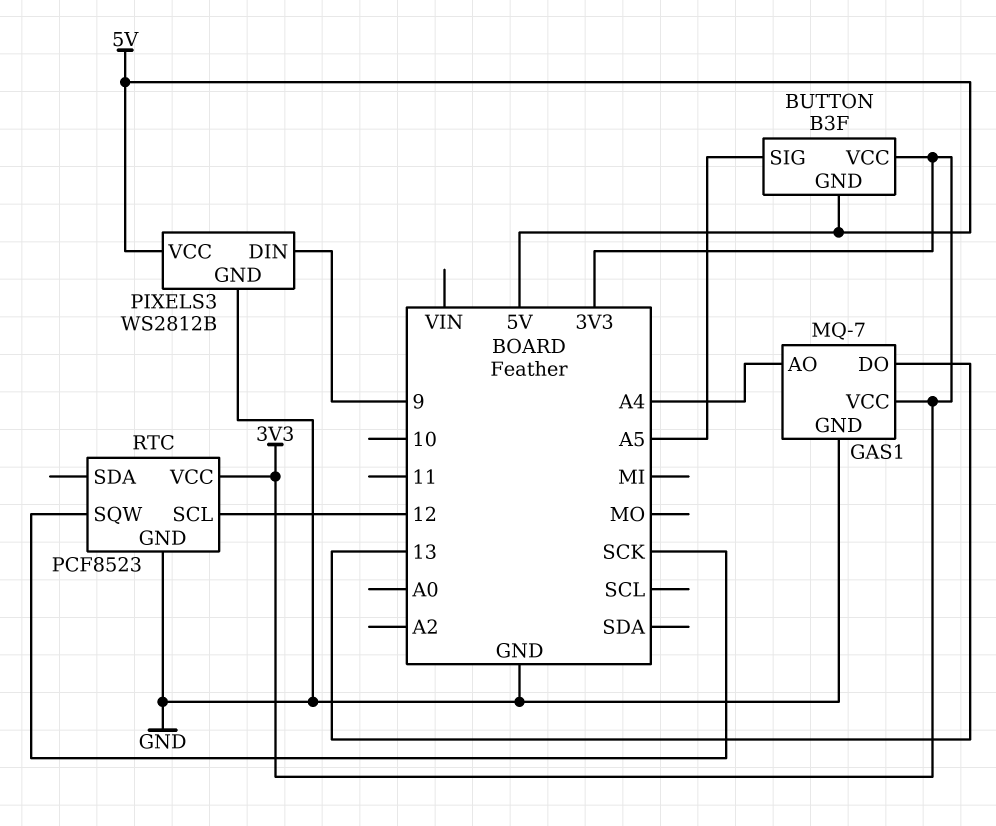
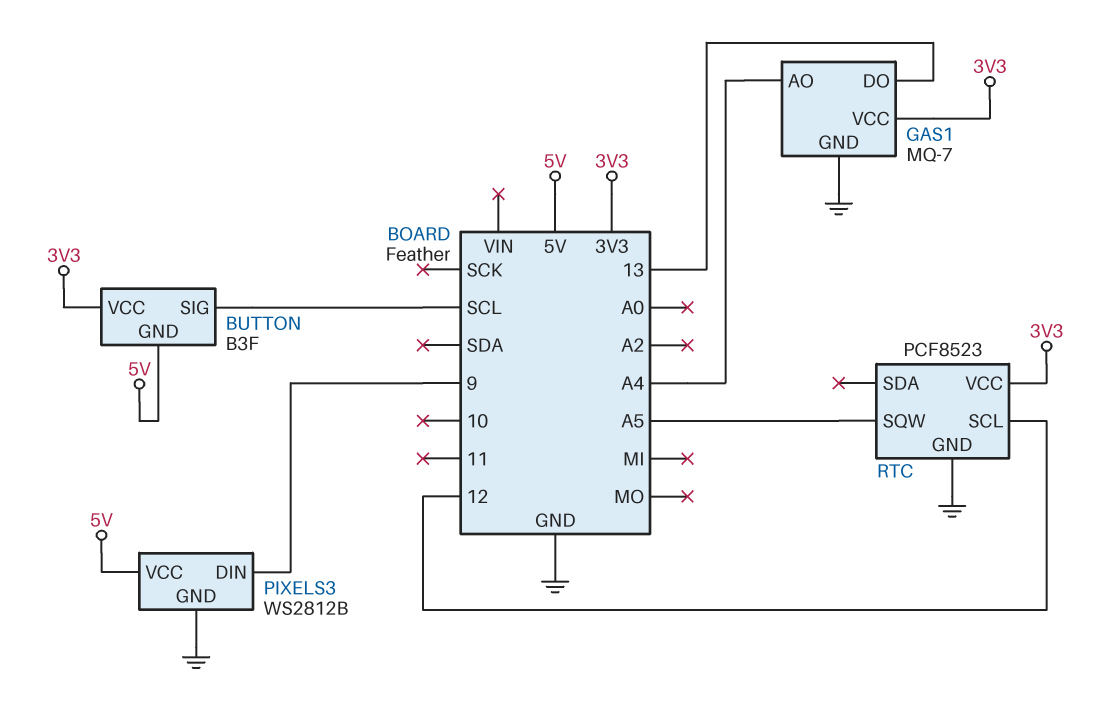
BUTTON pin SIG: A5 -> SCL
RTC pin SQW: SCK -> A5

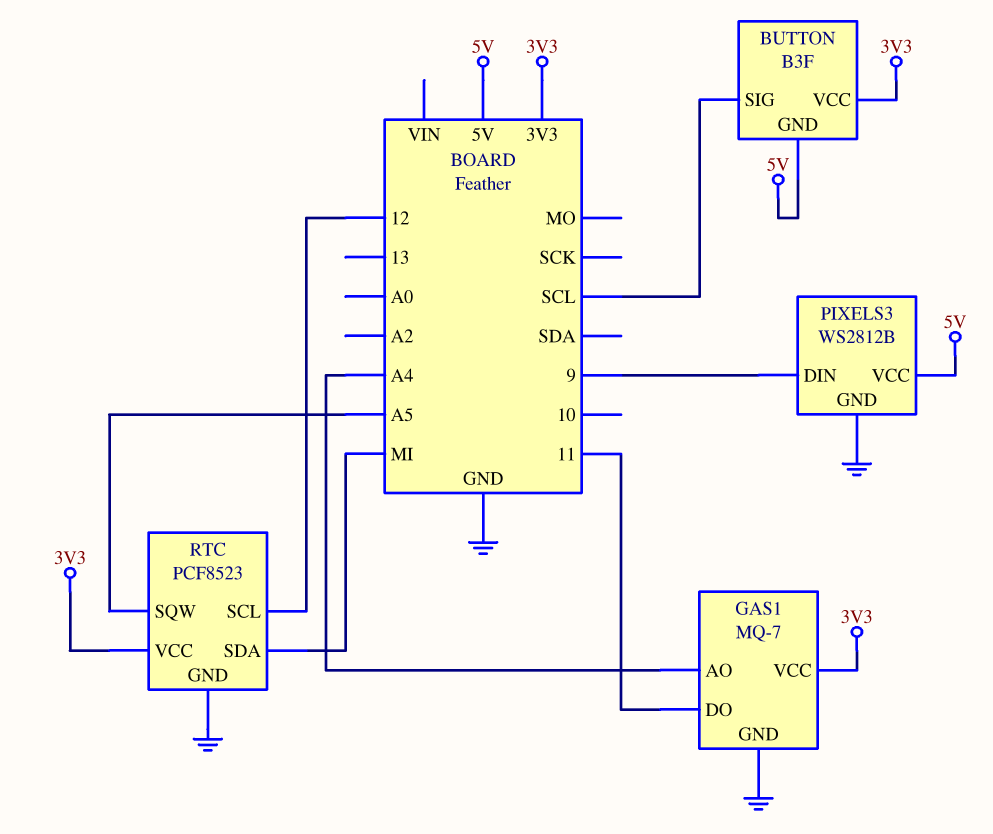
GAS1 pin DO: 13 -> 11
RTC pin SDA: none -> MI

